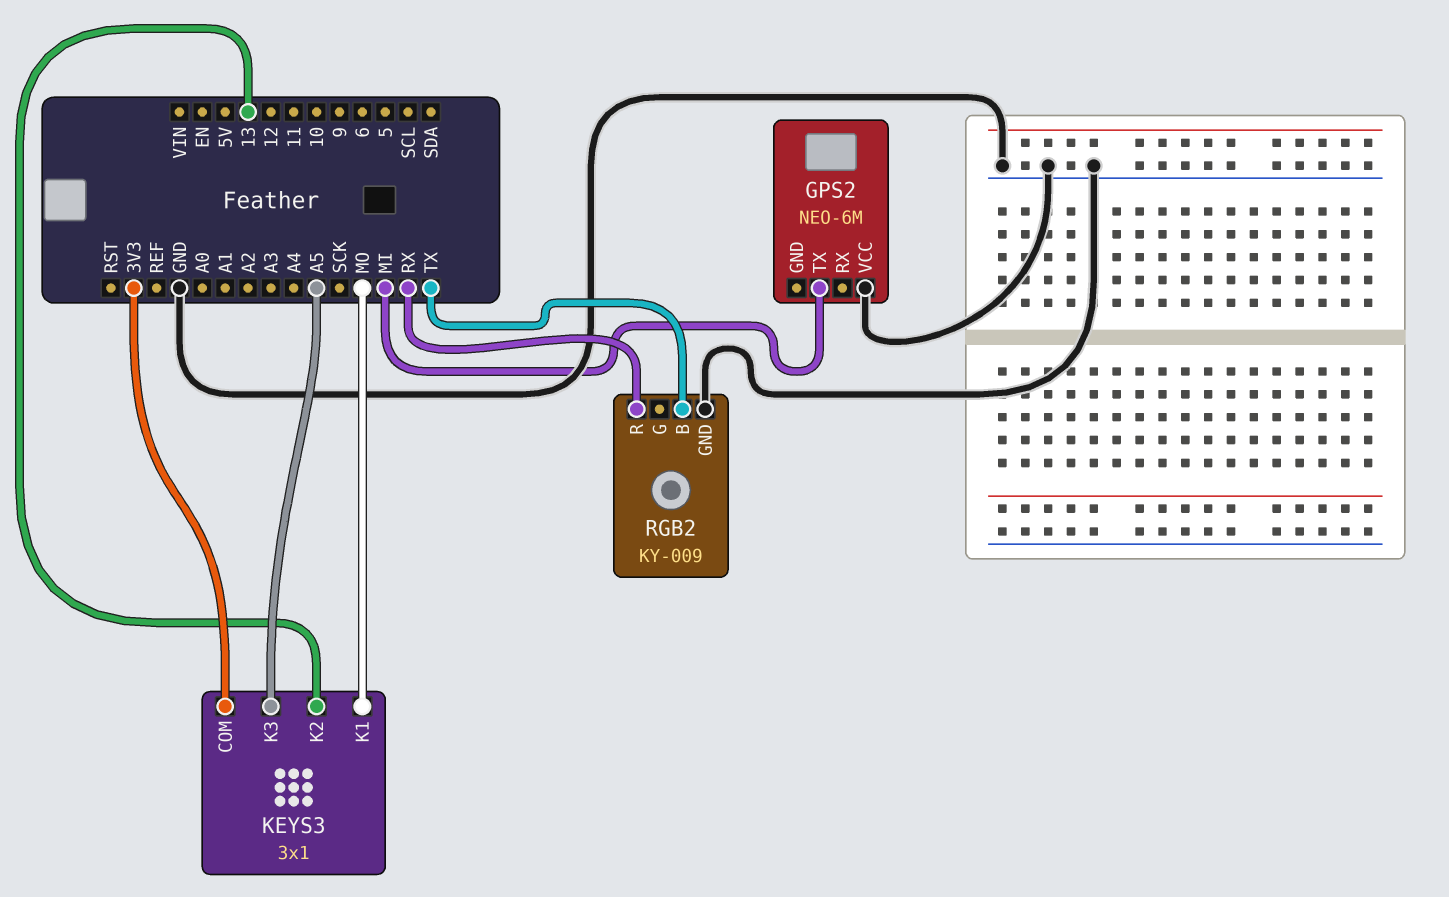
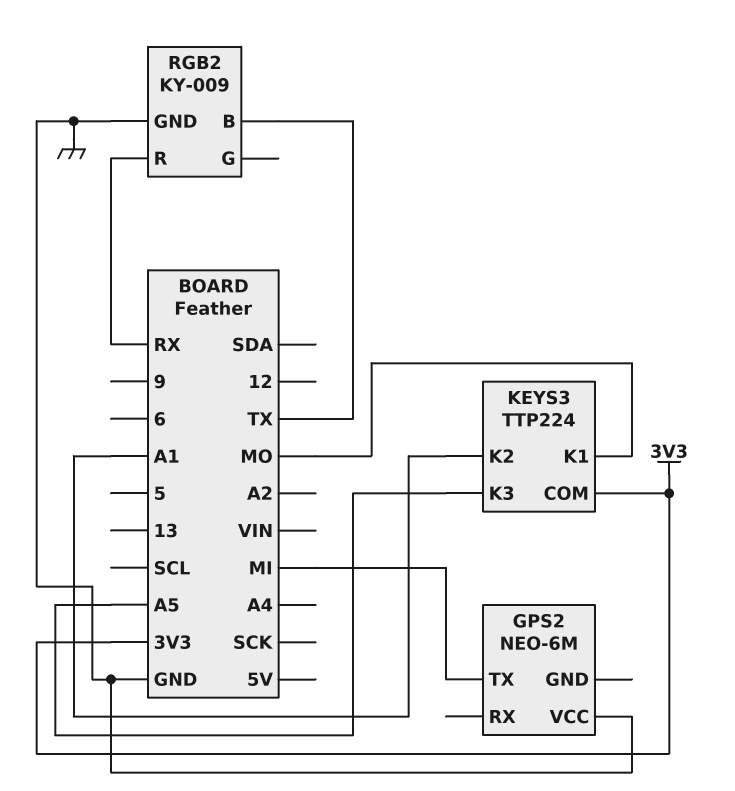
KEYS3: 3x1 -> TTP224
KEYS3 pin K2: 13 -> A1

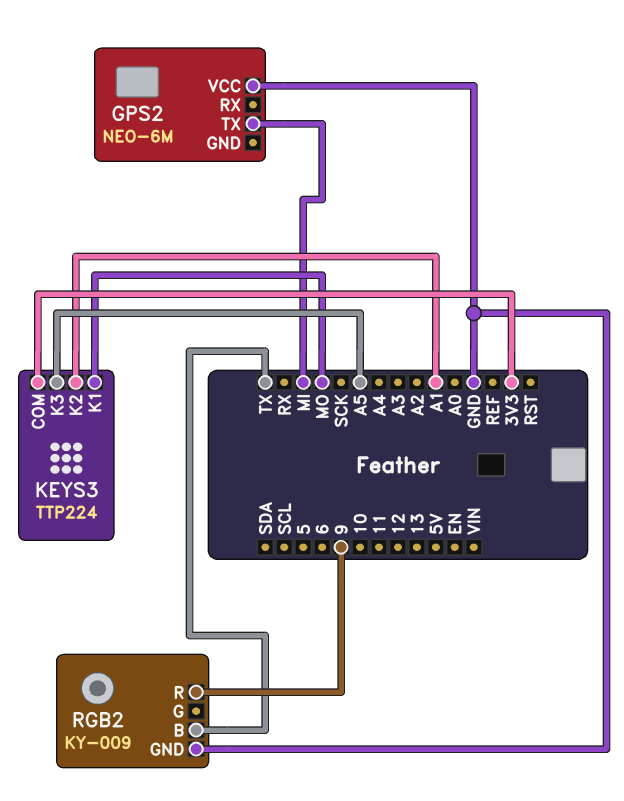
RGB2 pin R: RX -> 9

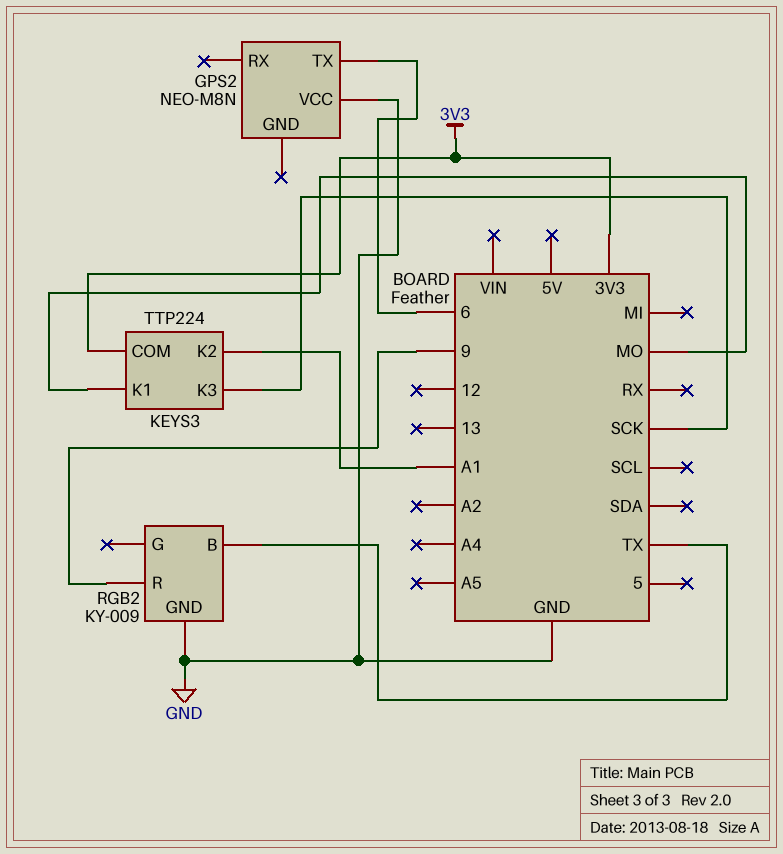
GPS2: NEO-6M -> NEO-M8N
GPS2 pin TX: MI -> 6
KEYS3 pin K3: A5 -> SCK

